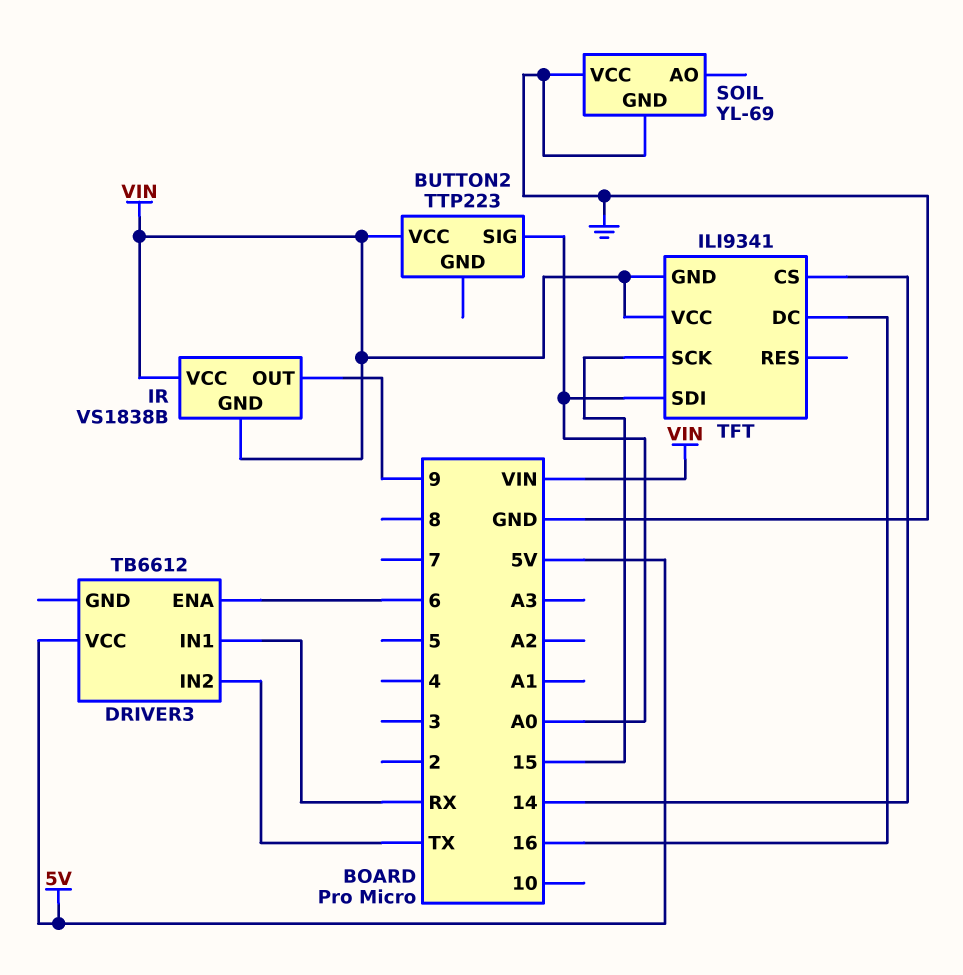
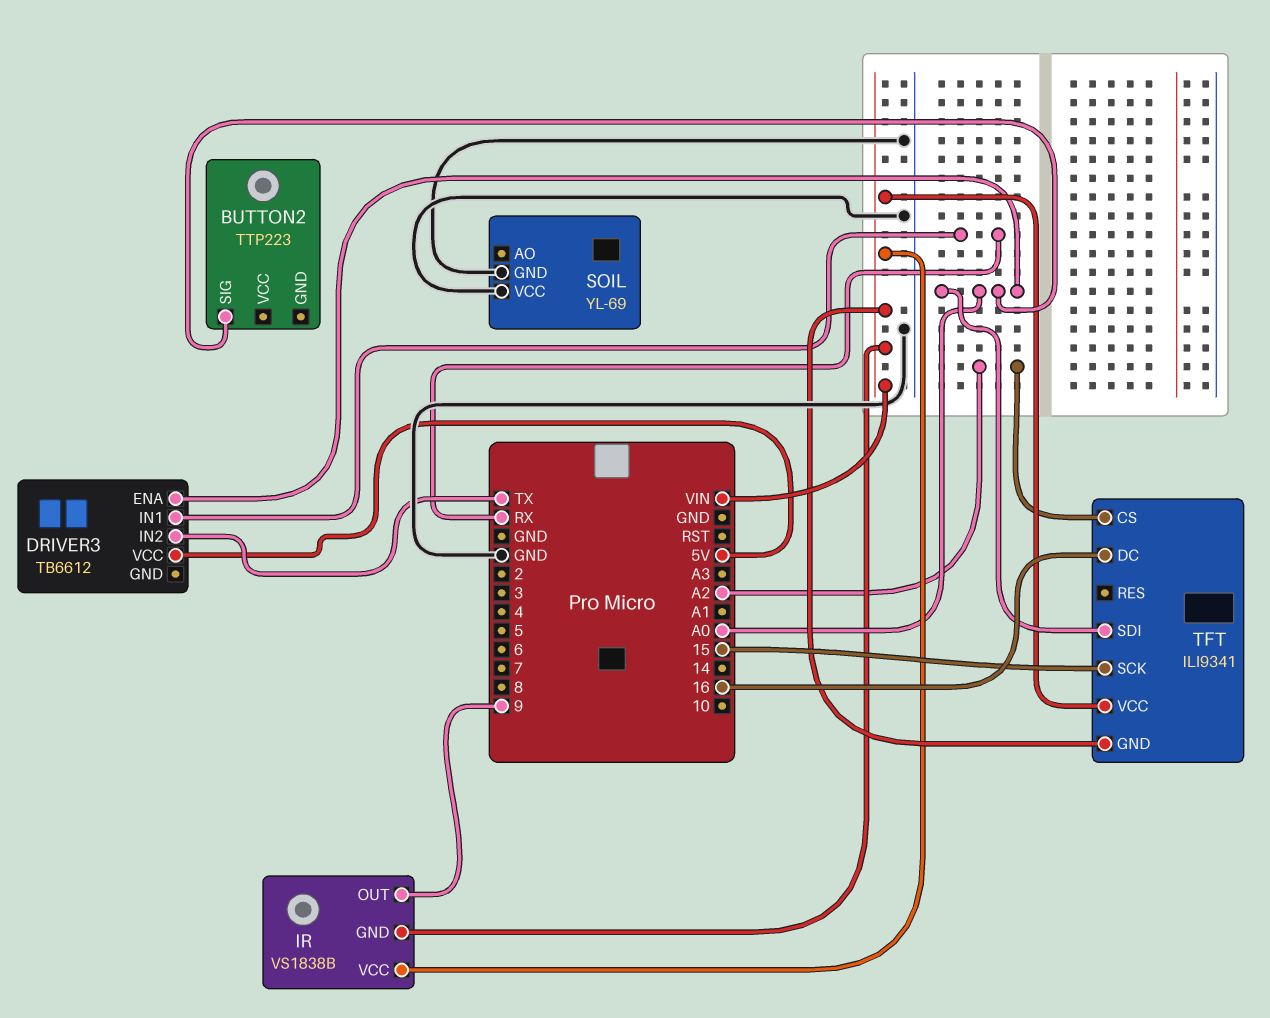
BUTTON2 pin VCC: VIN -> none
DRIVER3 pin ENA: 6 -> A0
TFT pin CS: 14 -> A2

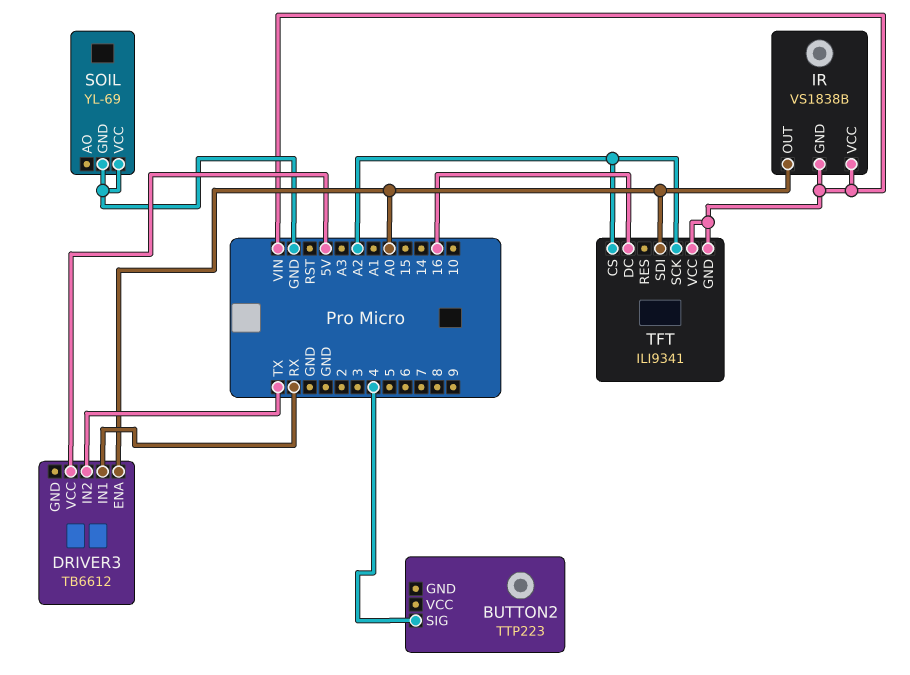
BUTTON2 pin SIG: A0 -> 4
IR pin OUT: 9 -> A0
TFT pin SCK: 15 -> A2

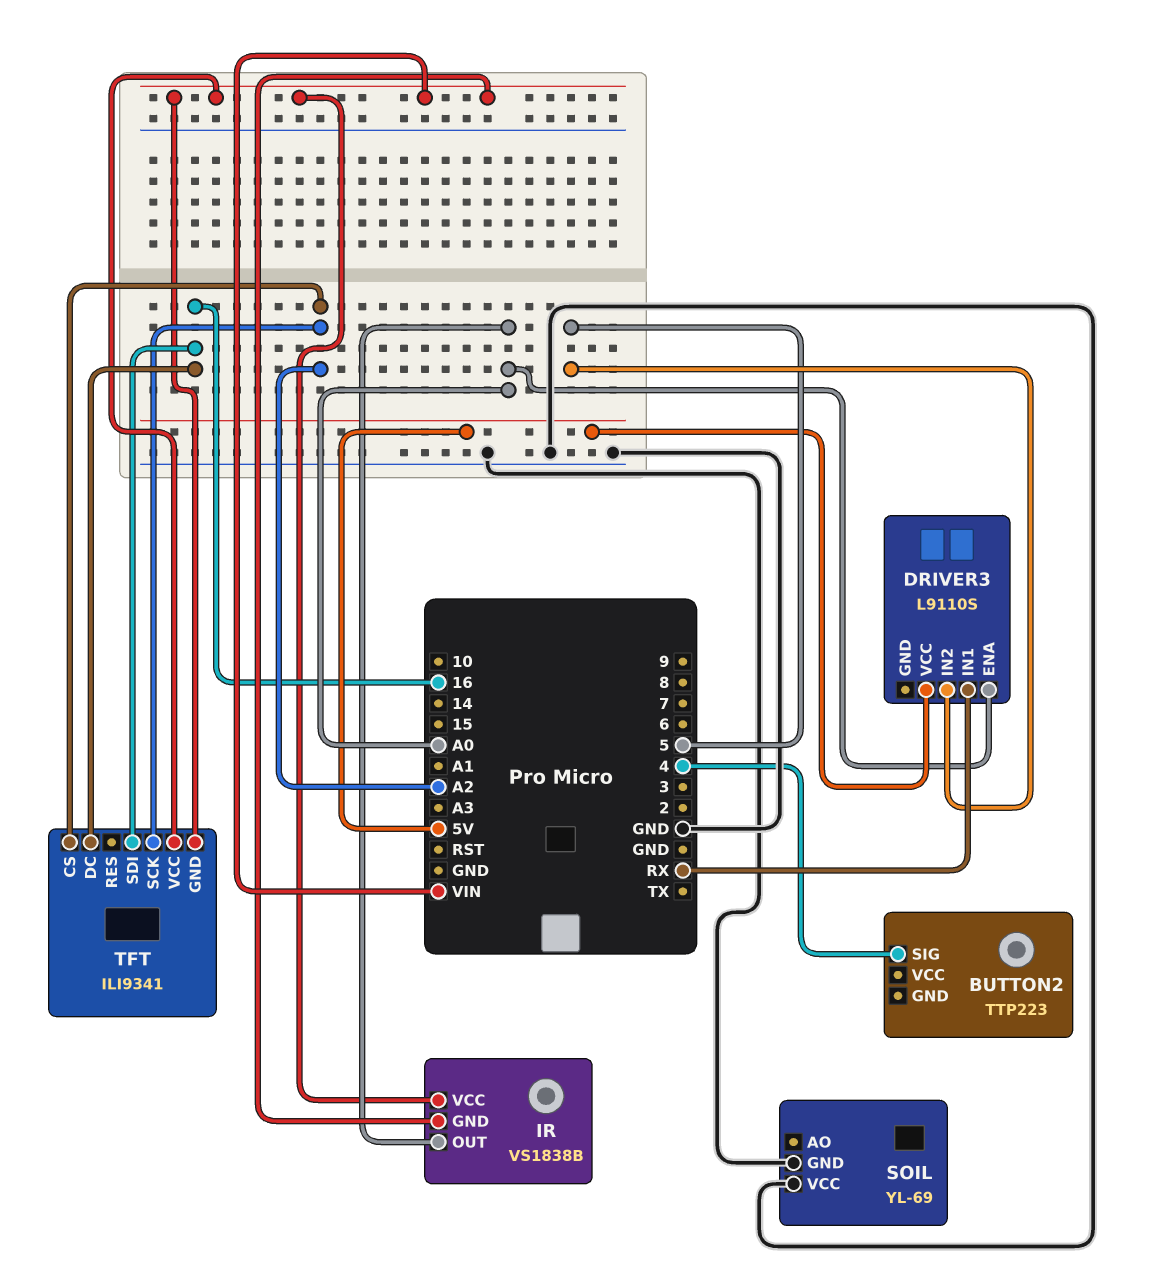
DRIVER3: TB6612 -> L9110S
DRIVER3 pin IN2: TX -> 5
TFT pin SDI: A0 -> 16

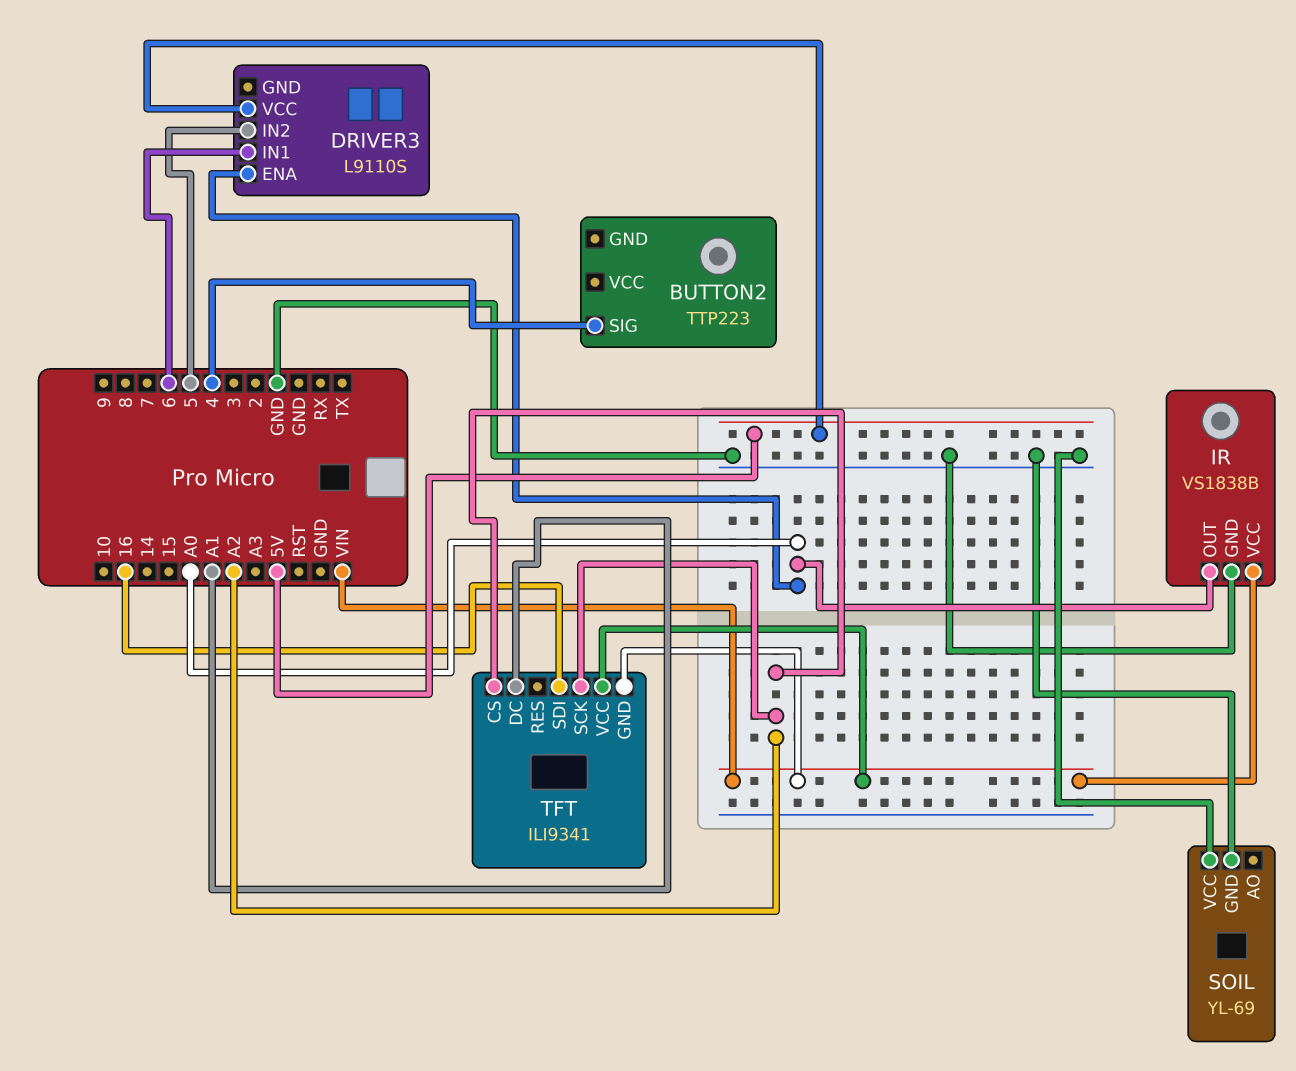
DRIVER3 pin IN1: RX -> 6
IR pin GND: VIN -> GND
TFT pin DC: 16 -> A1

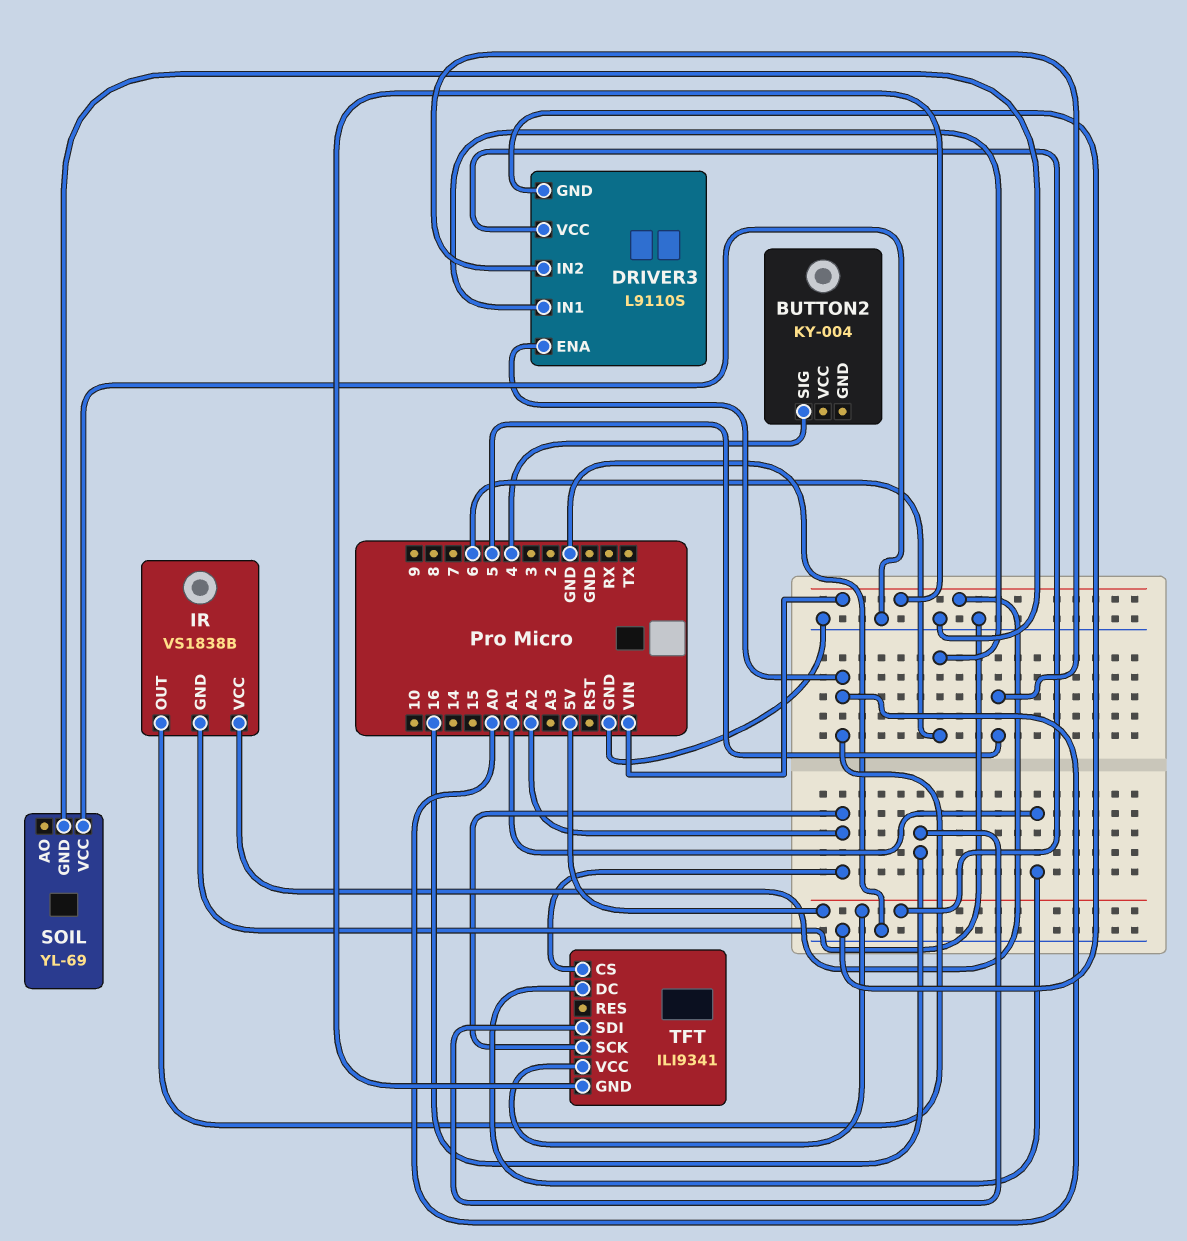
BUTTON2: TTP223 -> KY-004
DRIVER3 pin GND: none -> GND
TFT pin VCC: VIN -> 5V

